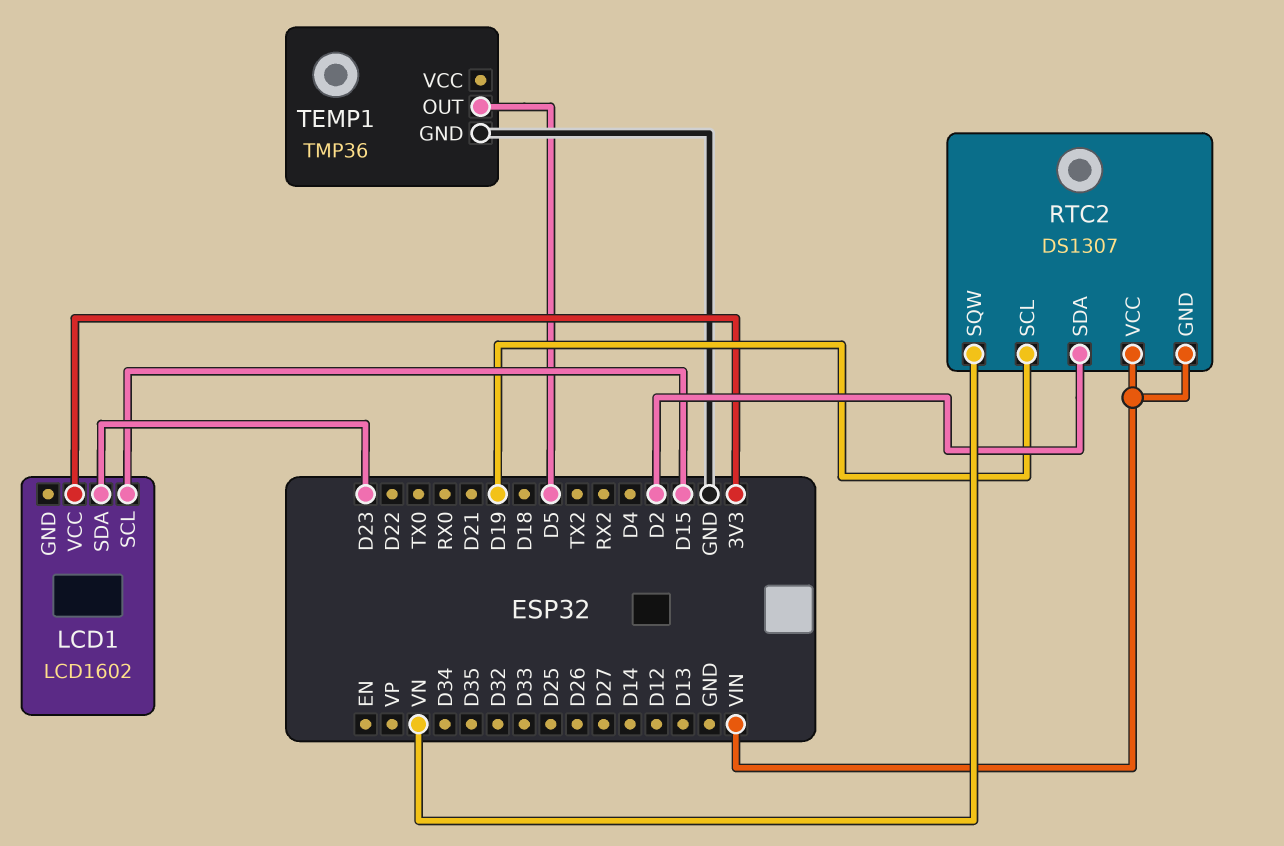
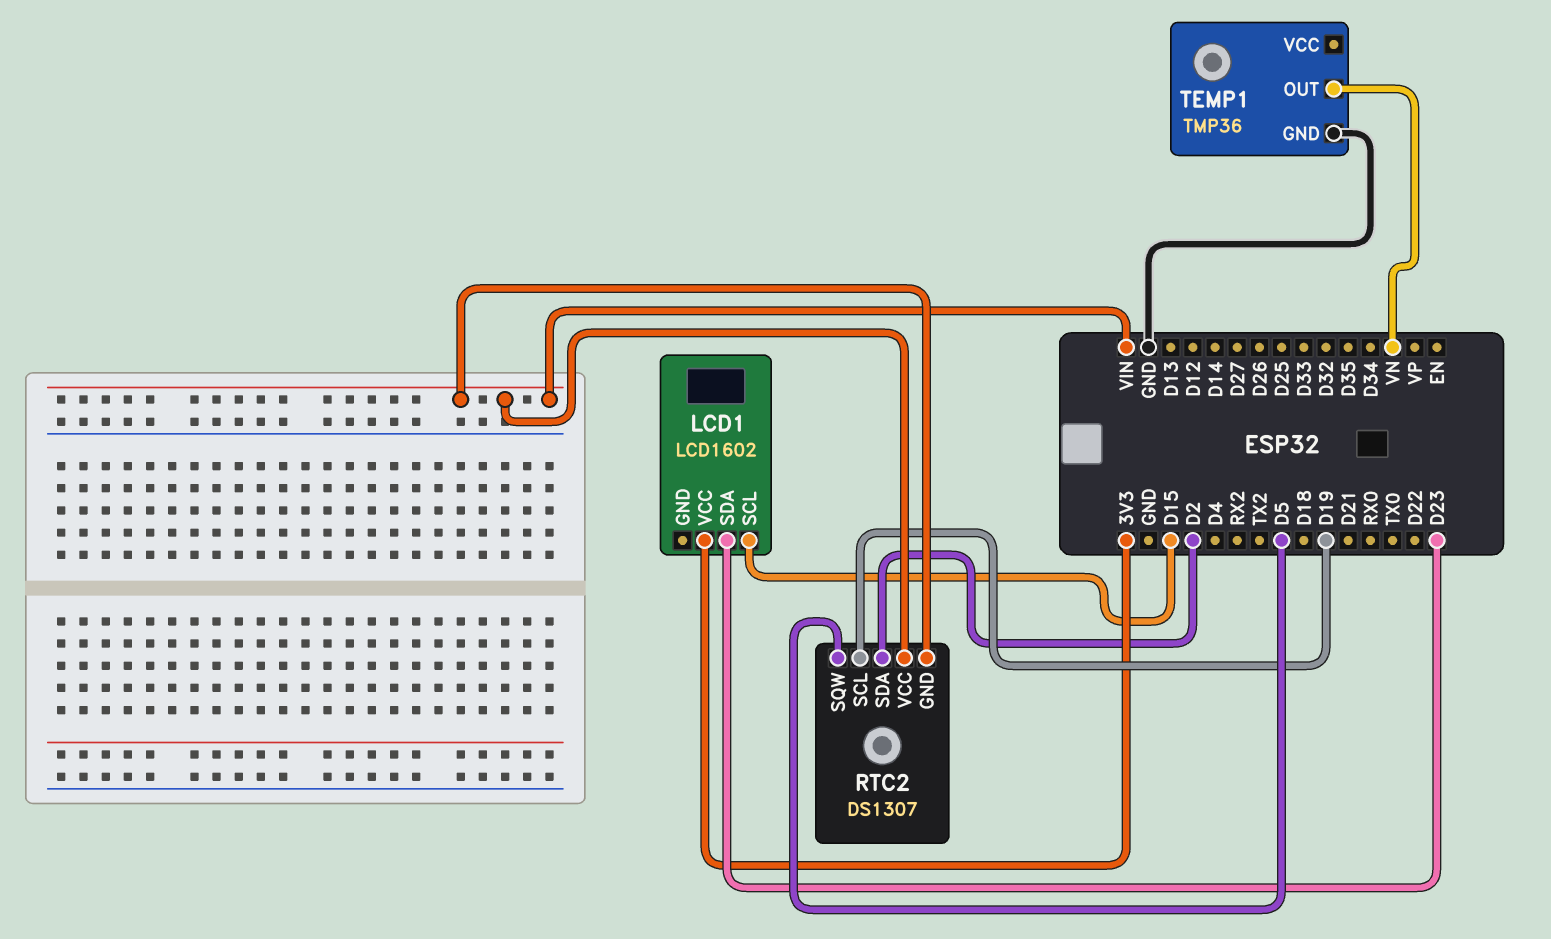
RTC2 pin SQW: VN -> D5
TEMP1 pin OUT: D5 -> VN

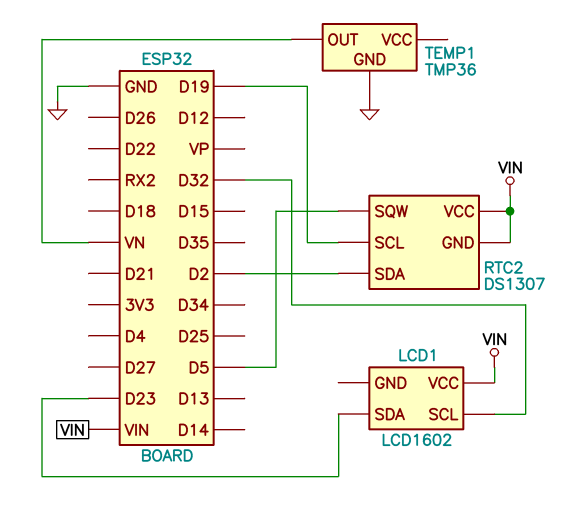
LCD1 pin SCL: D15 -> D32
LCD1 pin VCC: 3V3 -> VIN

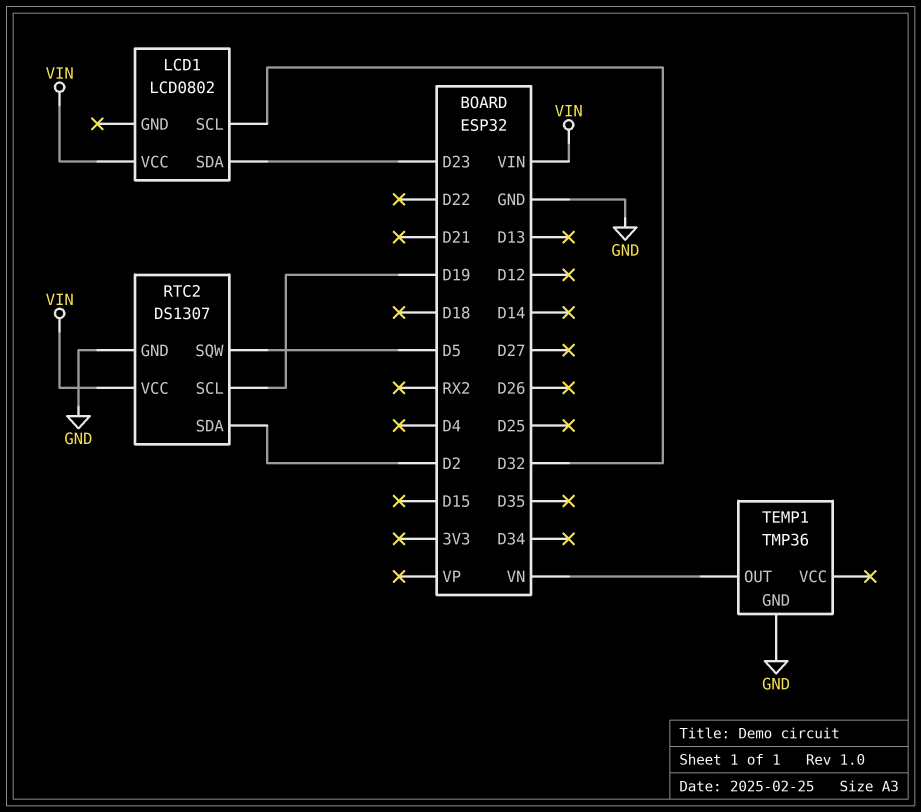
LCD1: LCD1602 -> LCD0802
RTC2 pin GND: VIN -> GND

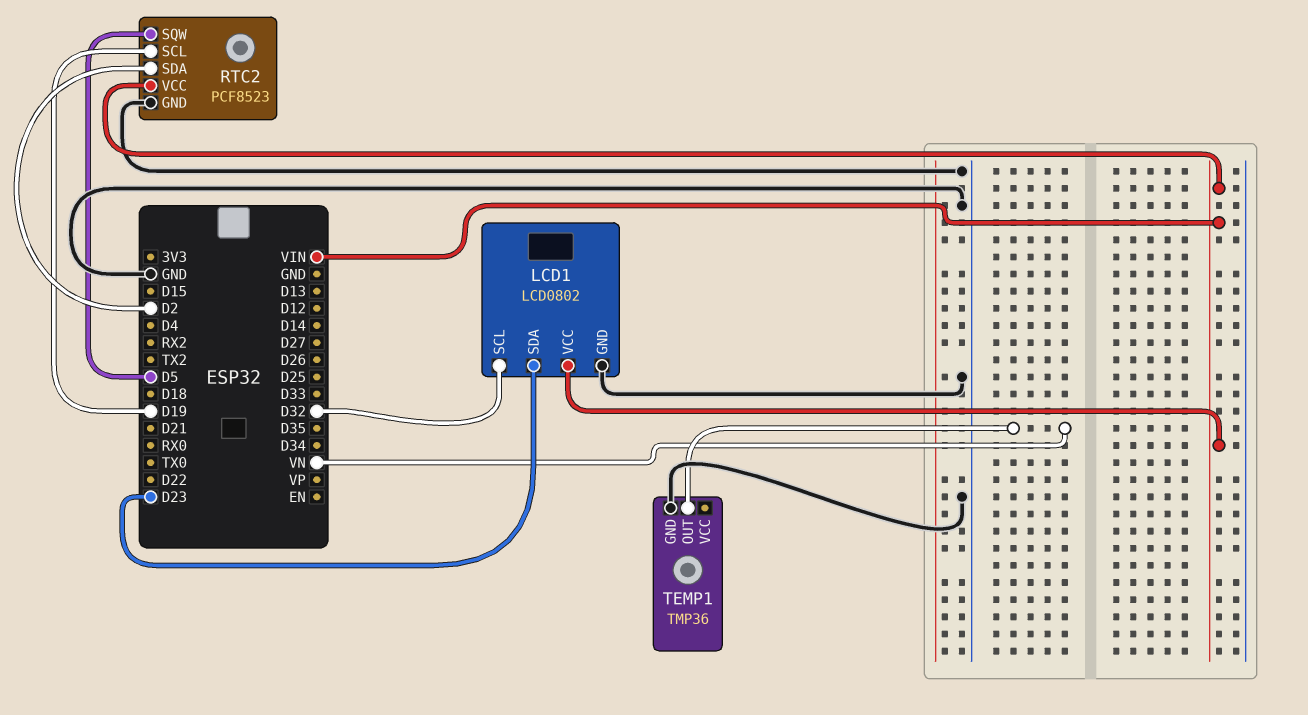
LCD1 pin GND: none -> GND
RTC2: DS1307 -> PCF8523

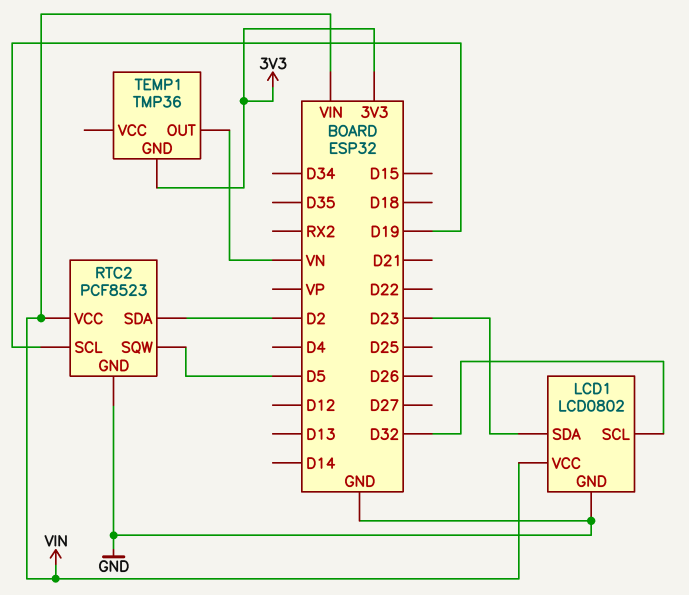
TEMP1 pin GND: GND -> 3V3

